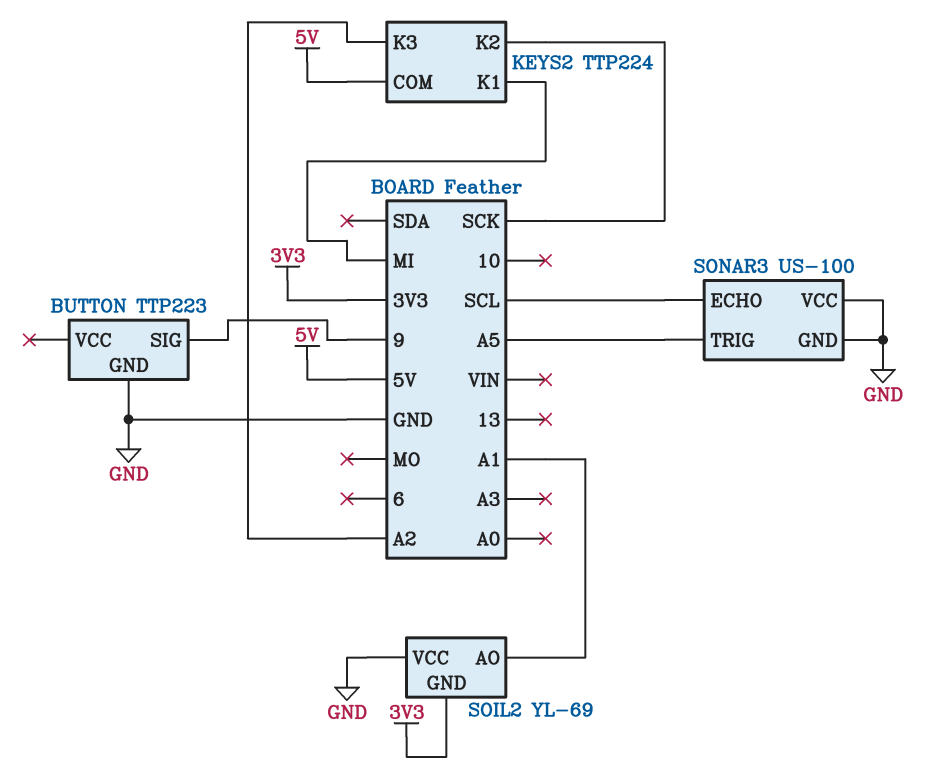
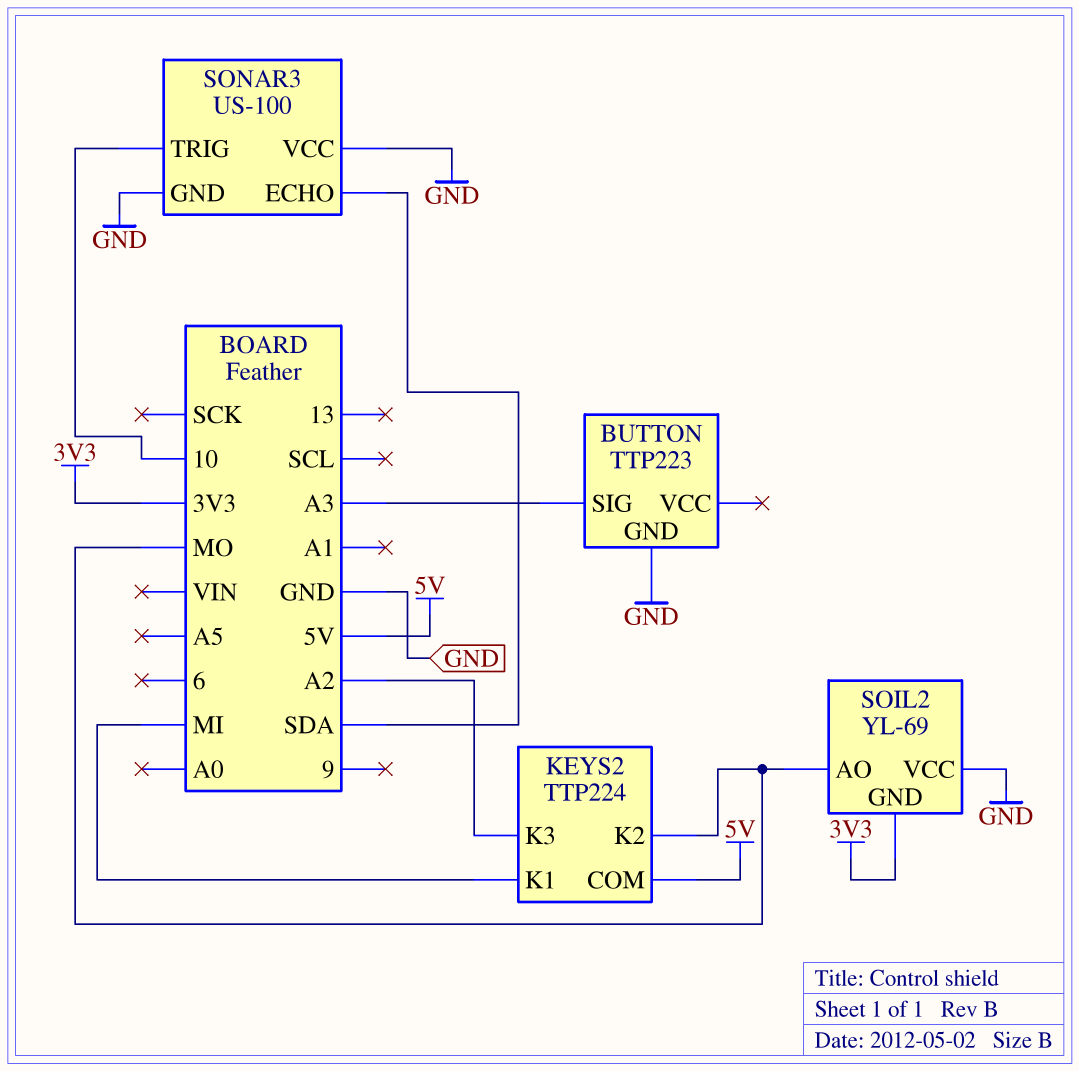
BUTTON pin SIG: 9 -> A3
KEYS2 pin K2: SCK -> MO
SOIL2 pin AO: A1 -> MO
SONAR3 pin ECHO: SCL -> SDA
SONAR3 pin TRIG: A5 -> 10

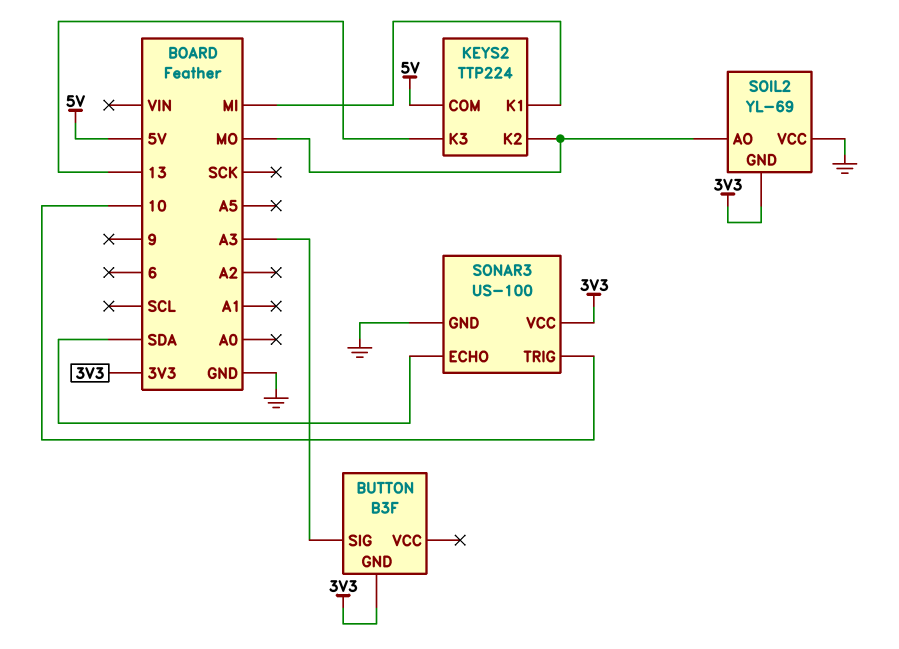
BUTTON: TTP223 -> B3F
BUTTON pin GND: GND -> 3V3
KEYS2 pin K3: A2 -> 13
SONAR3 pin VCC: GND -> 3V3

